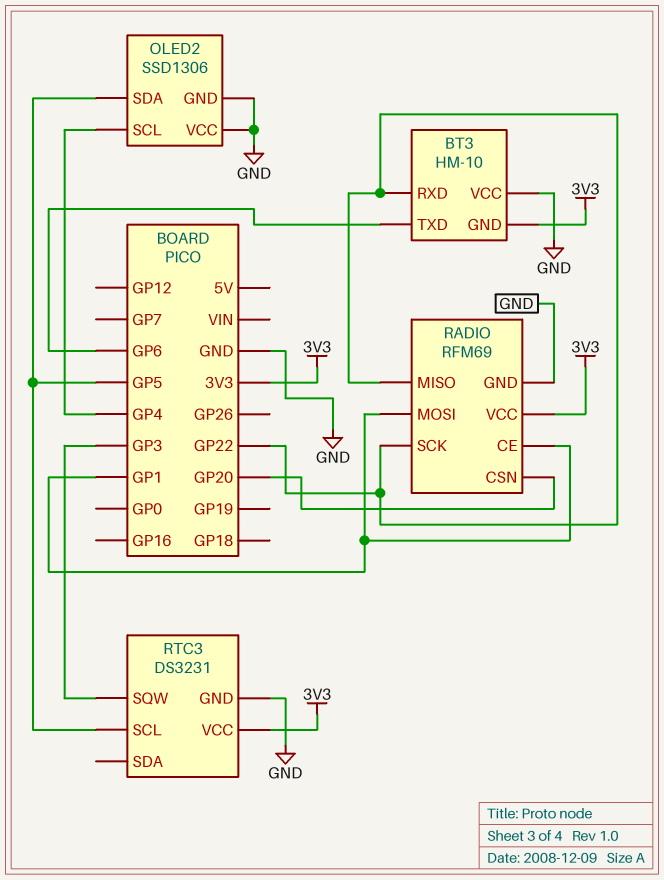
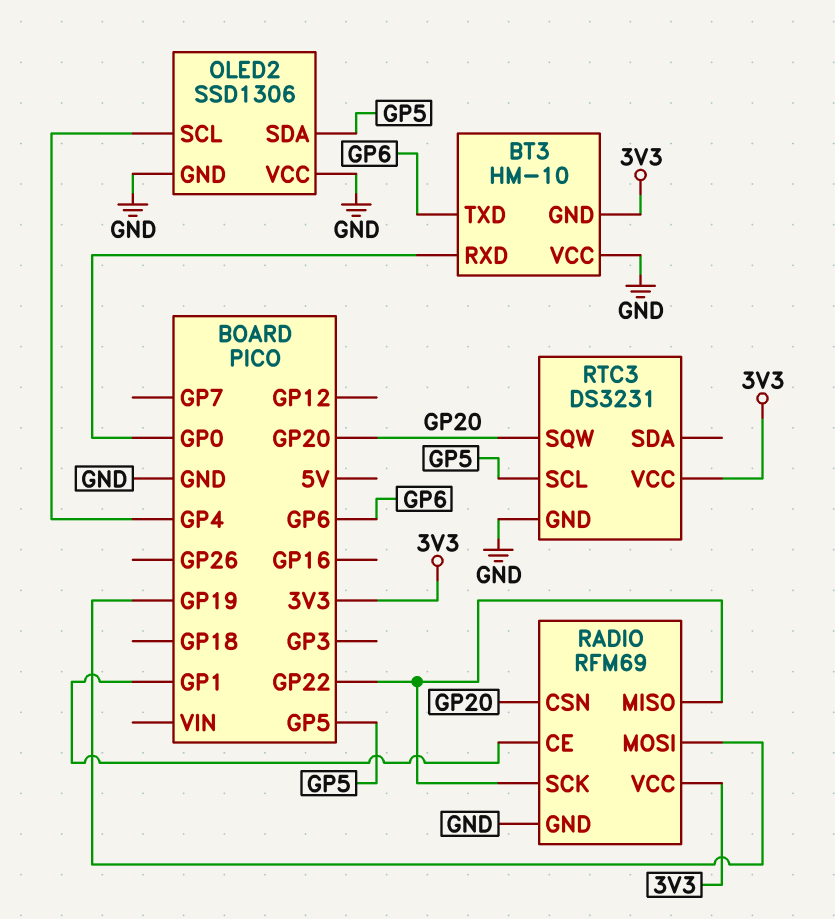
BT3 pin RXD: GP22 -> GP0
RADIO pin MOSI: GP1 -> GP19
RTC3 pin SQW: GP3 -> GP20

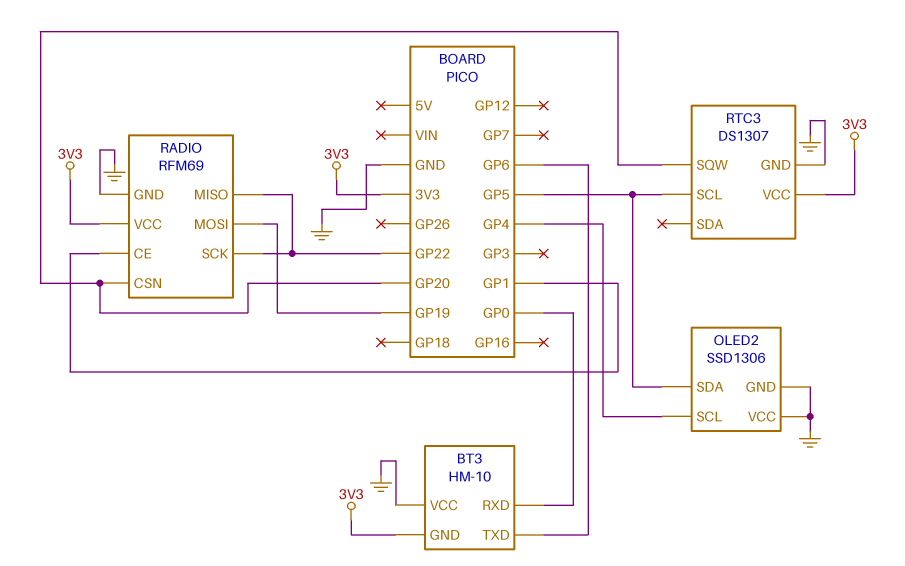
RTC3: DS3231 -> DS1307

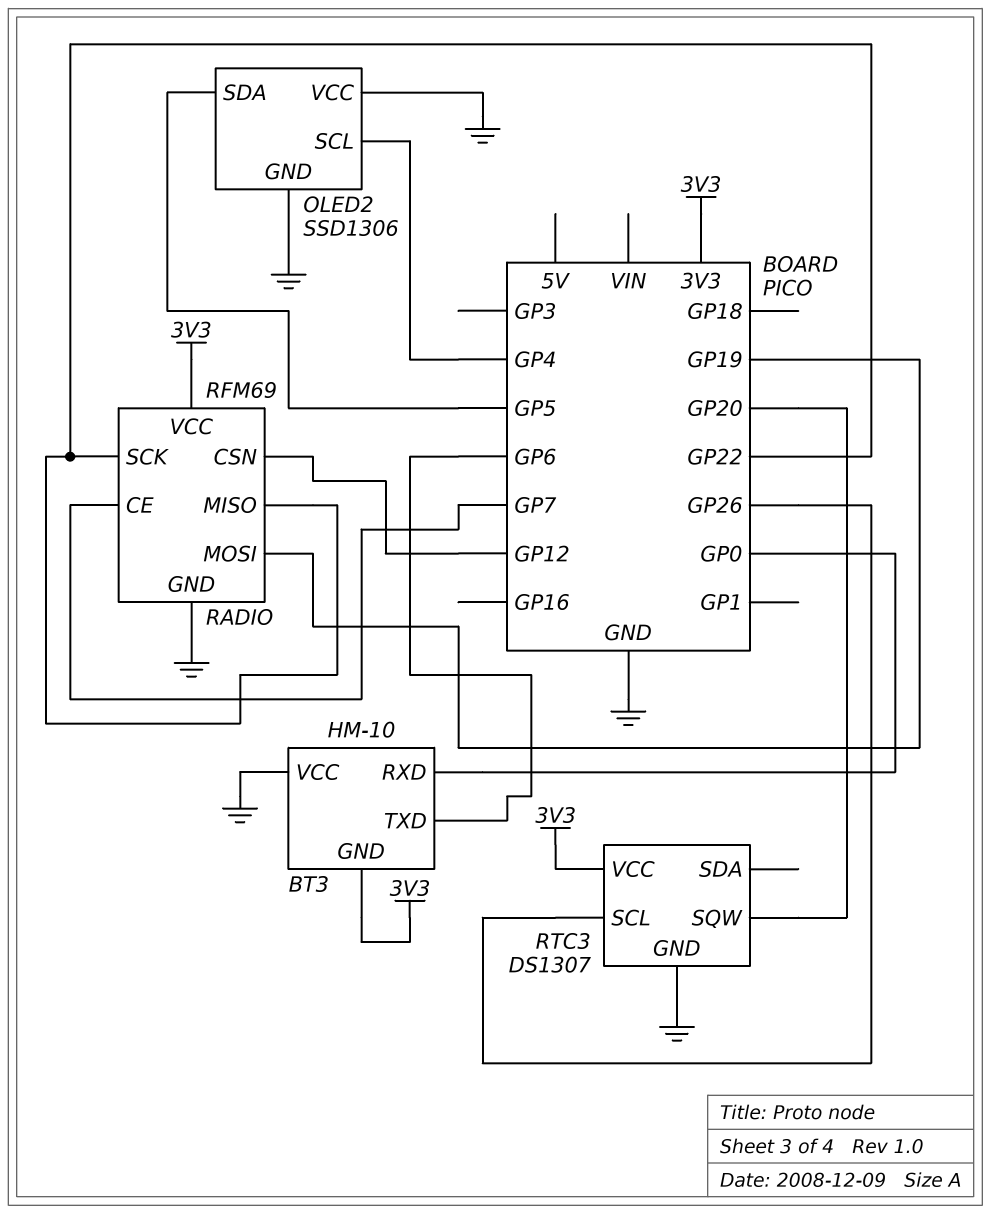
RADIO pin CE: GP1 -> GP7
RADIO pin CSN: GP20 -> GP12
RTC3 pin SCL: GP5 -> GP26

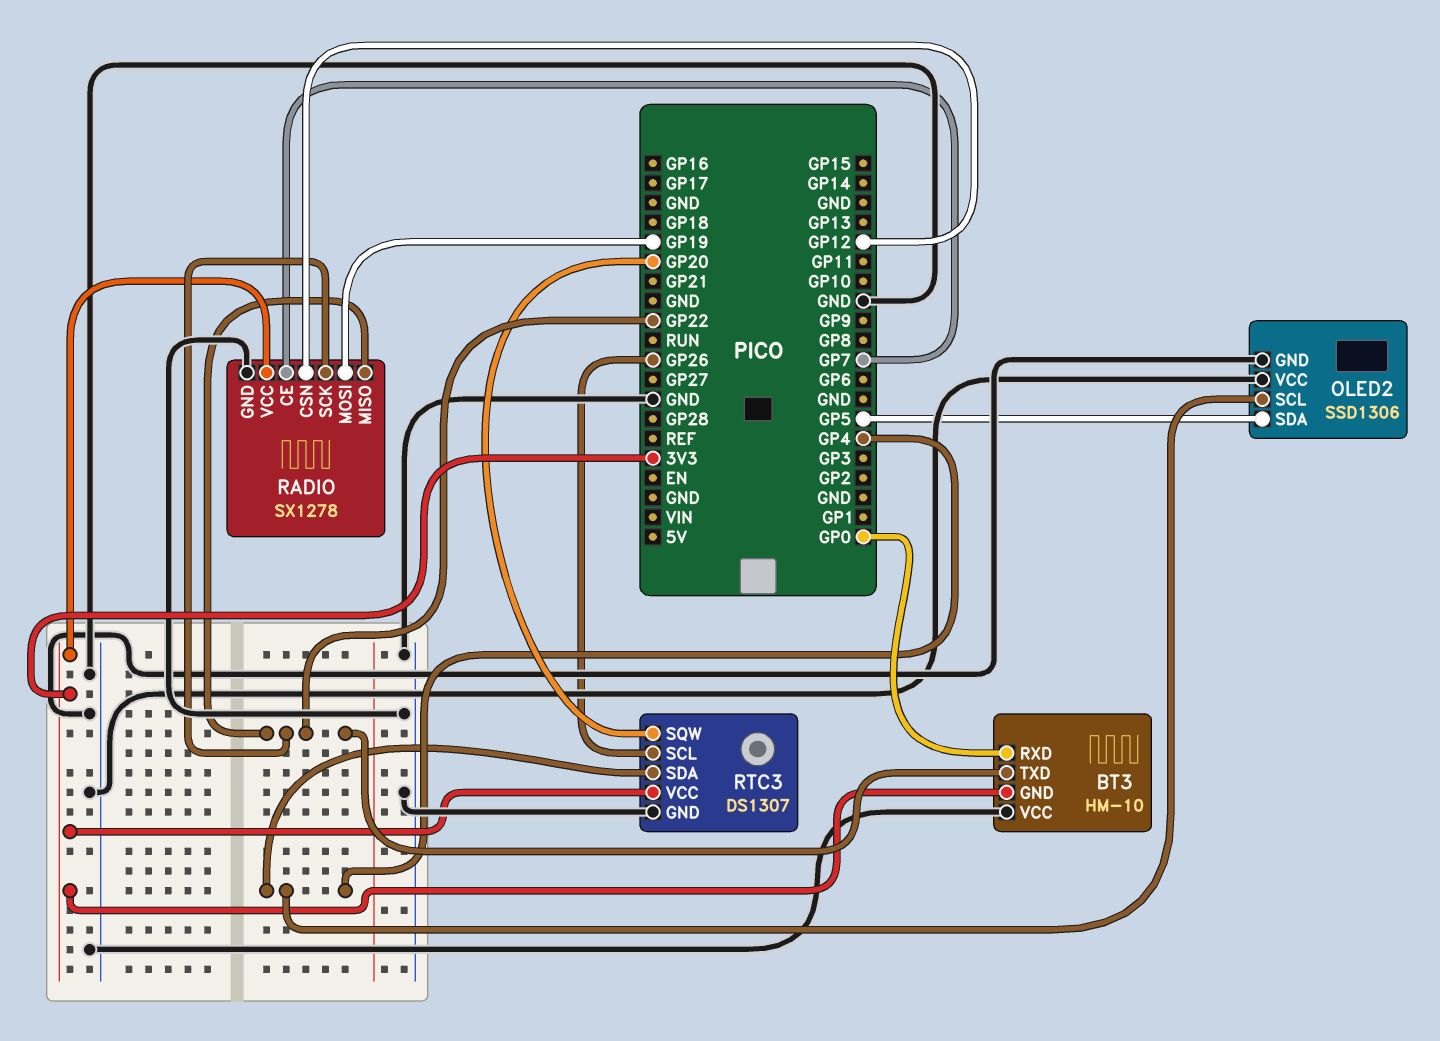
BT3 pin TXD: GP6 -> GP22
RADIO: RFM69 -> SX1278
RTC3 pin SDA: none -> GP4

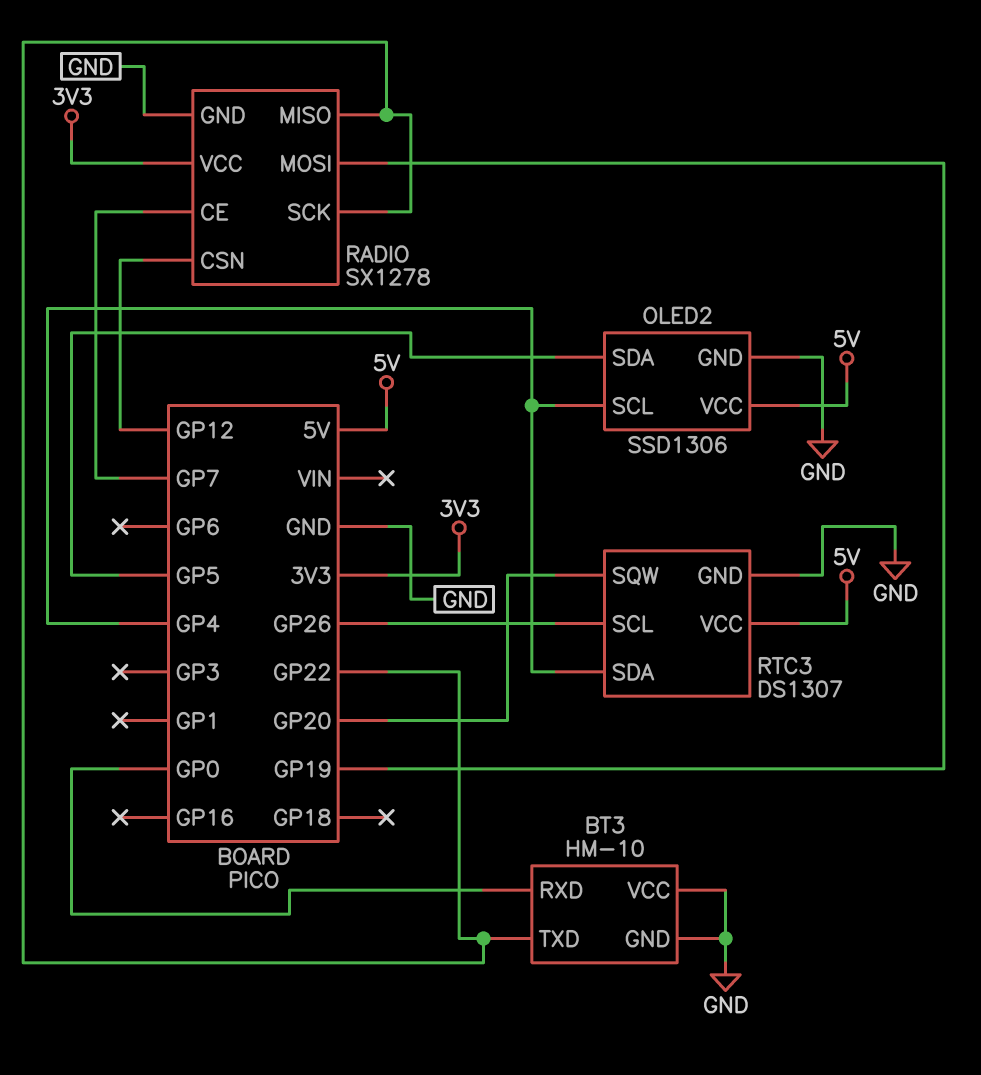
BT3 pin GND: 3V3 -> GND
OLED2 pin VCC: GND -> 5V
RTC3 pin VCC: 3V3 -> 5V

